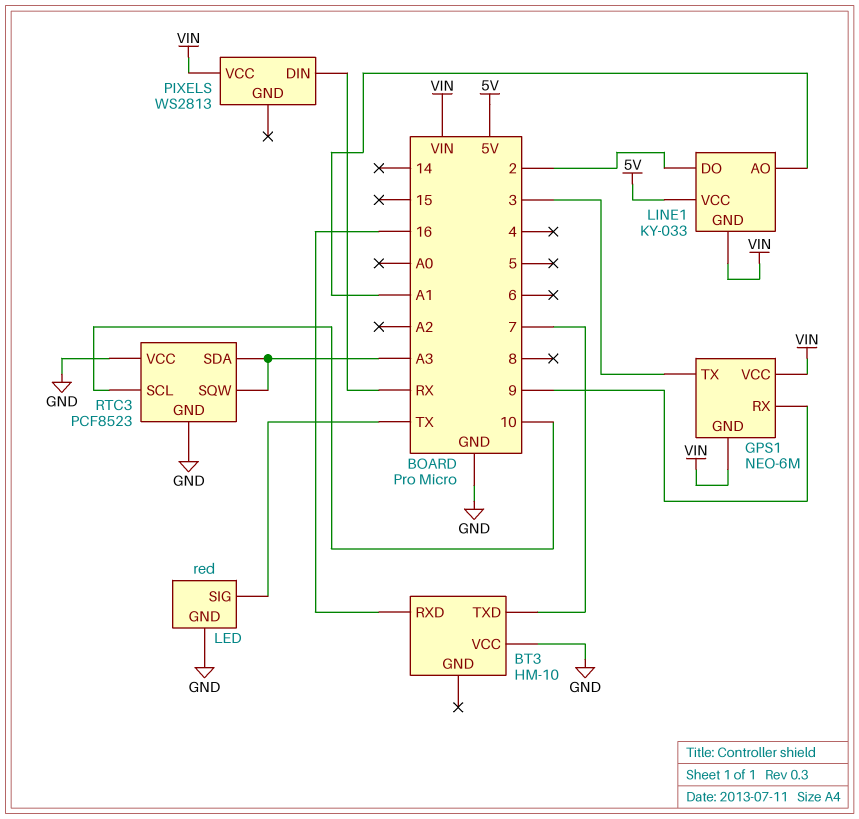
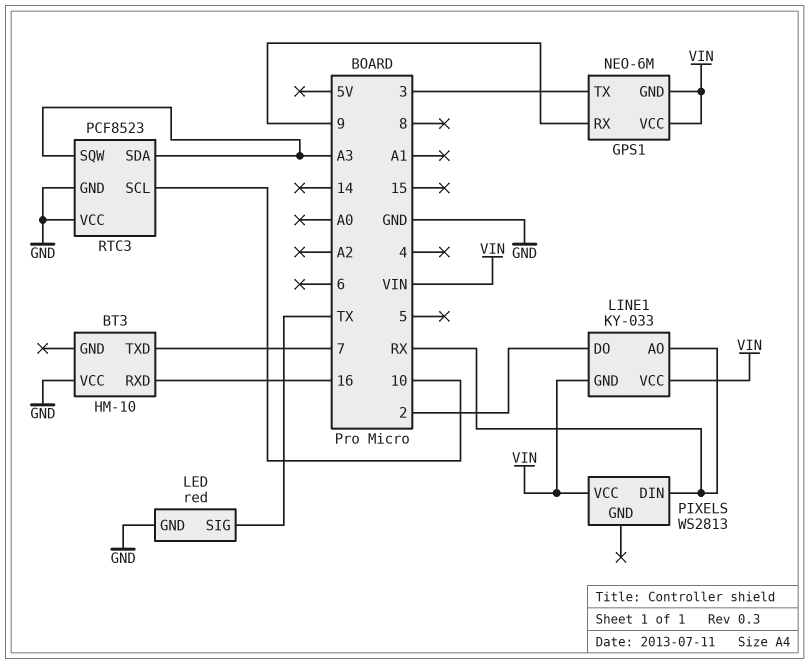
LINE1 pin AO: A1 -> RX
LINE1 pin VCC: 5V -> VIN

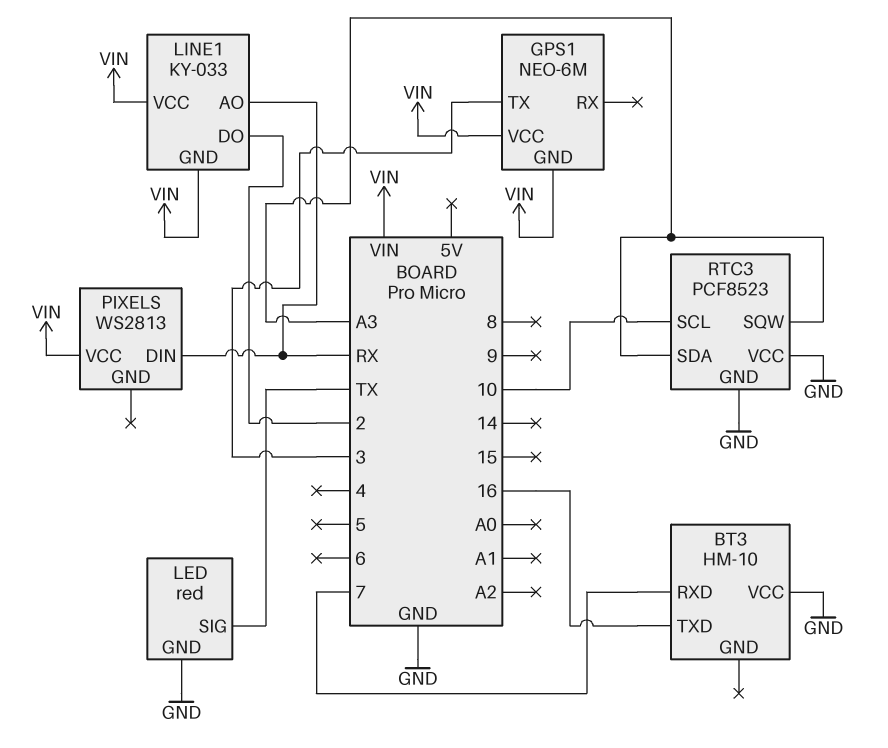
BT3 pin RXD: 16 -> 7
BT3 pin TXD: 7 -> 16
GPS1 pin RX: 9 -> none

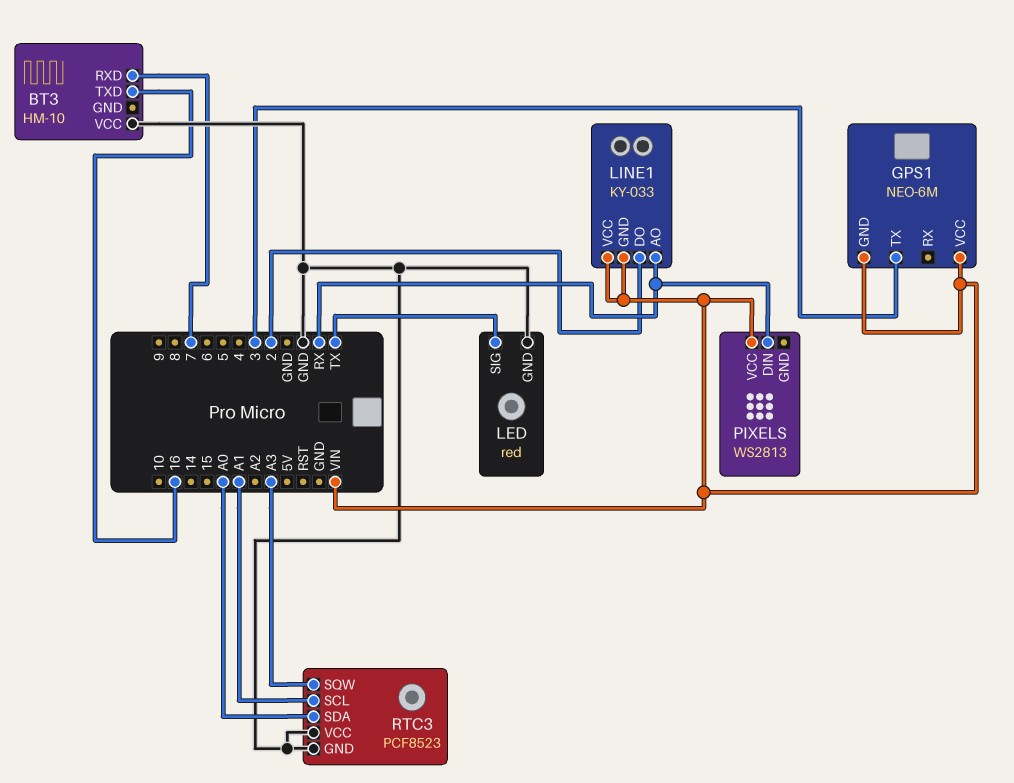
RTC3 pin SCL: 10 -> A1
RTC3 pin SDA: A3 -> A0

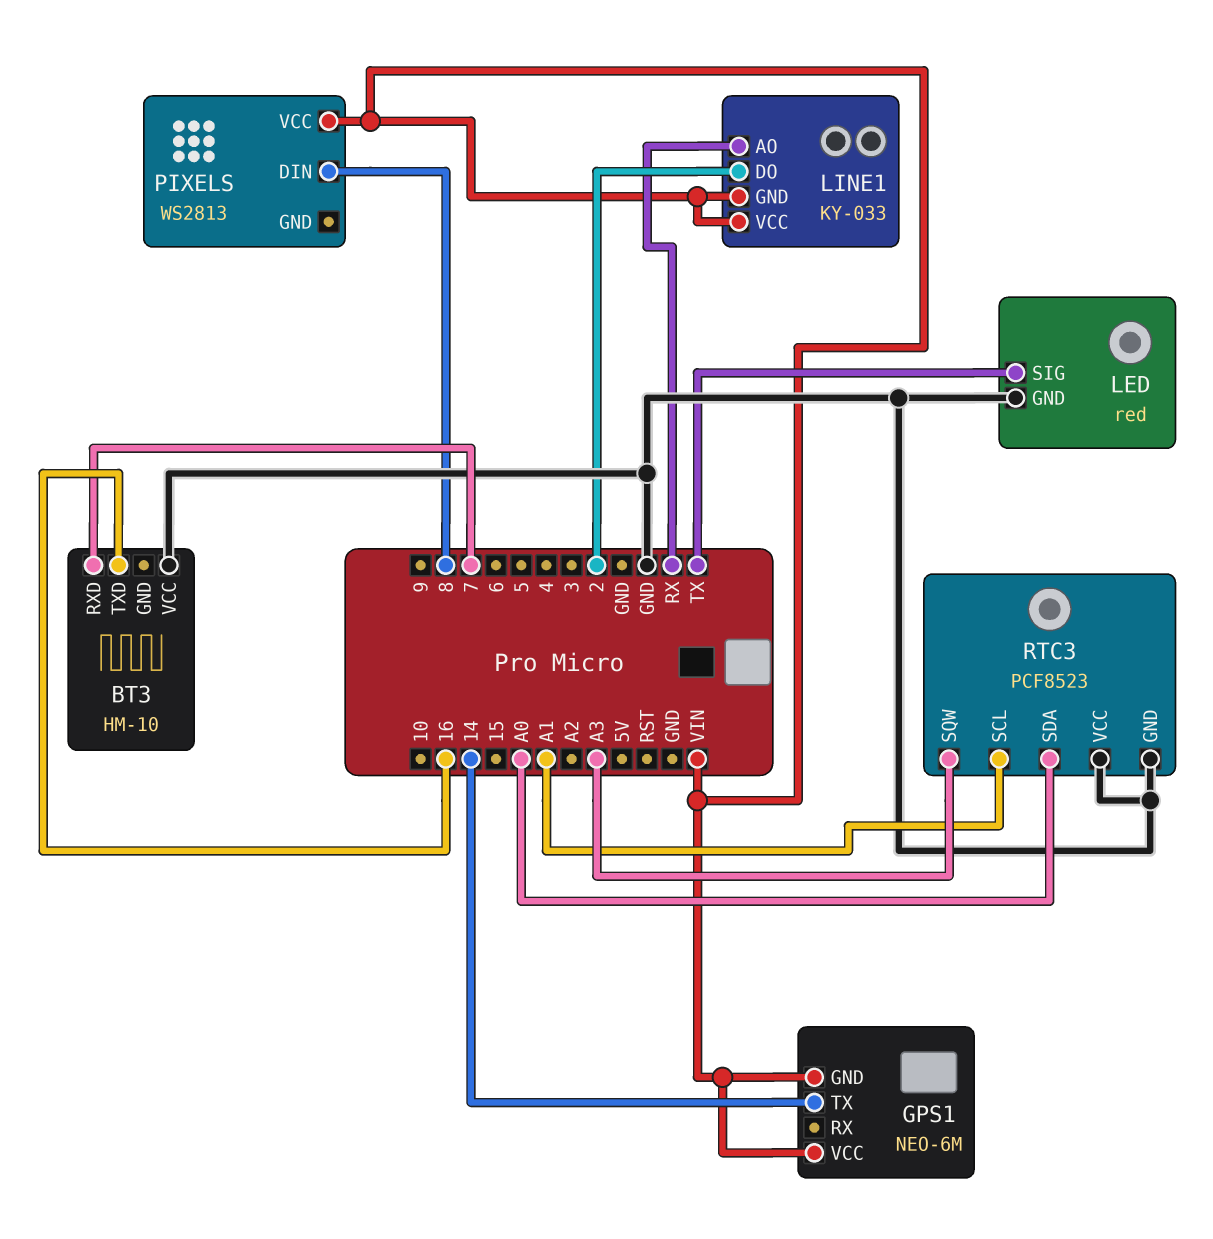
GPS1 pin TX: 3 -> 14
PIXELS pin DIN: RX -> 8

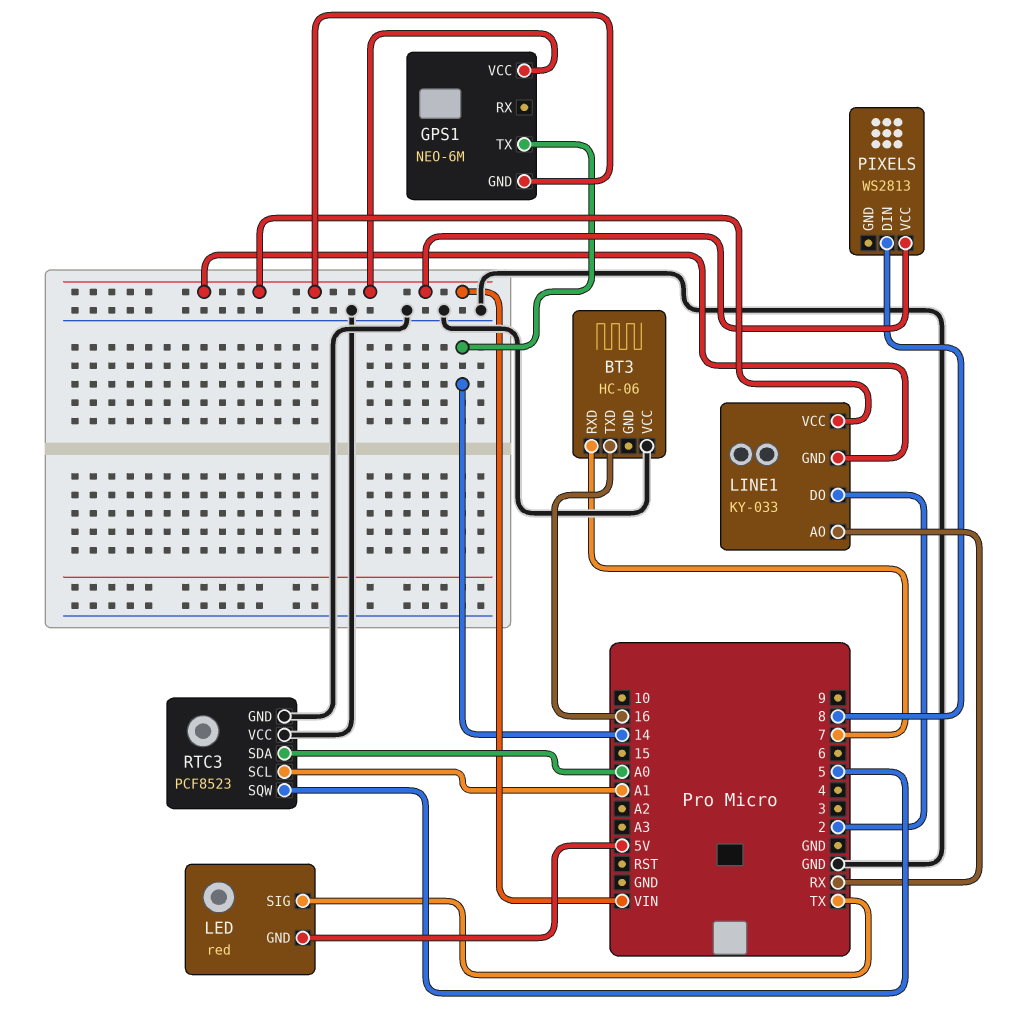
BT3: HM-10 -> HC-06
LED pin GND: GND -> 5V
RTC3 pin SQW: A3 -> 5

